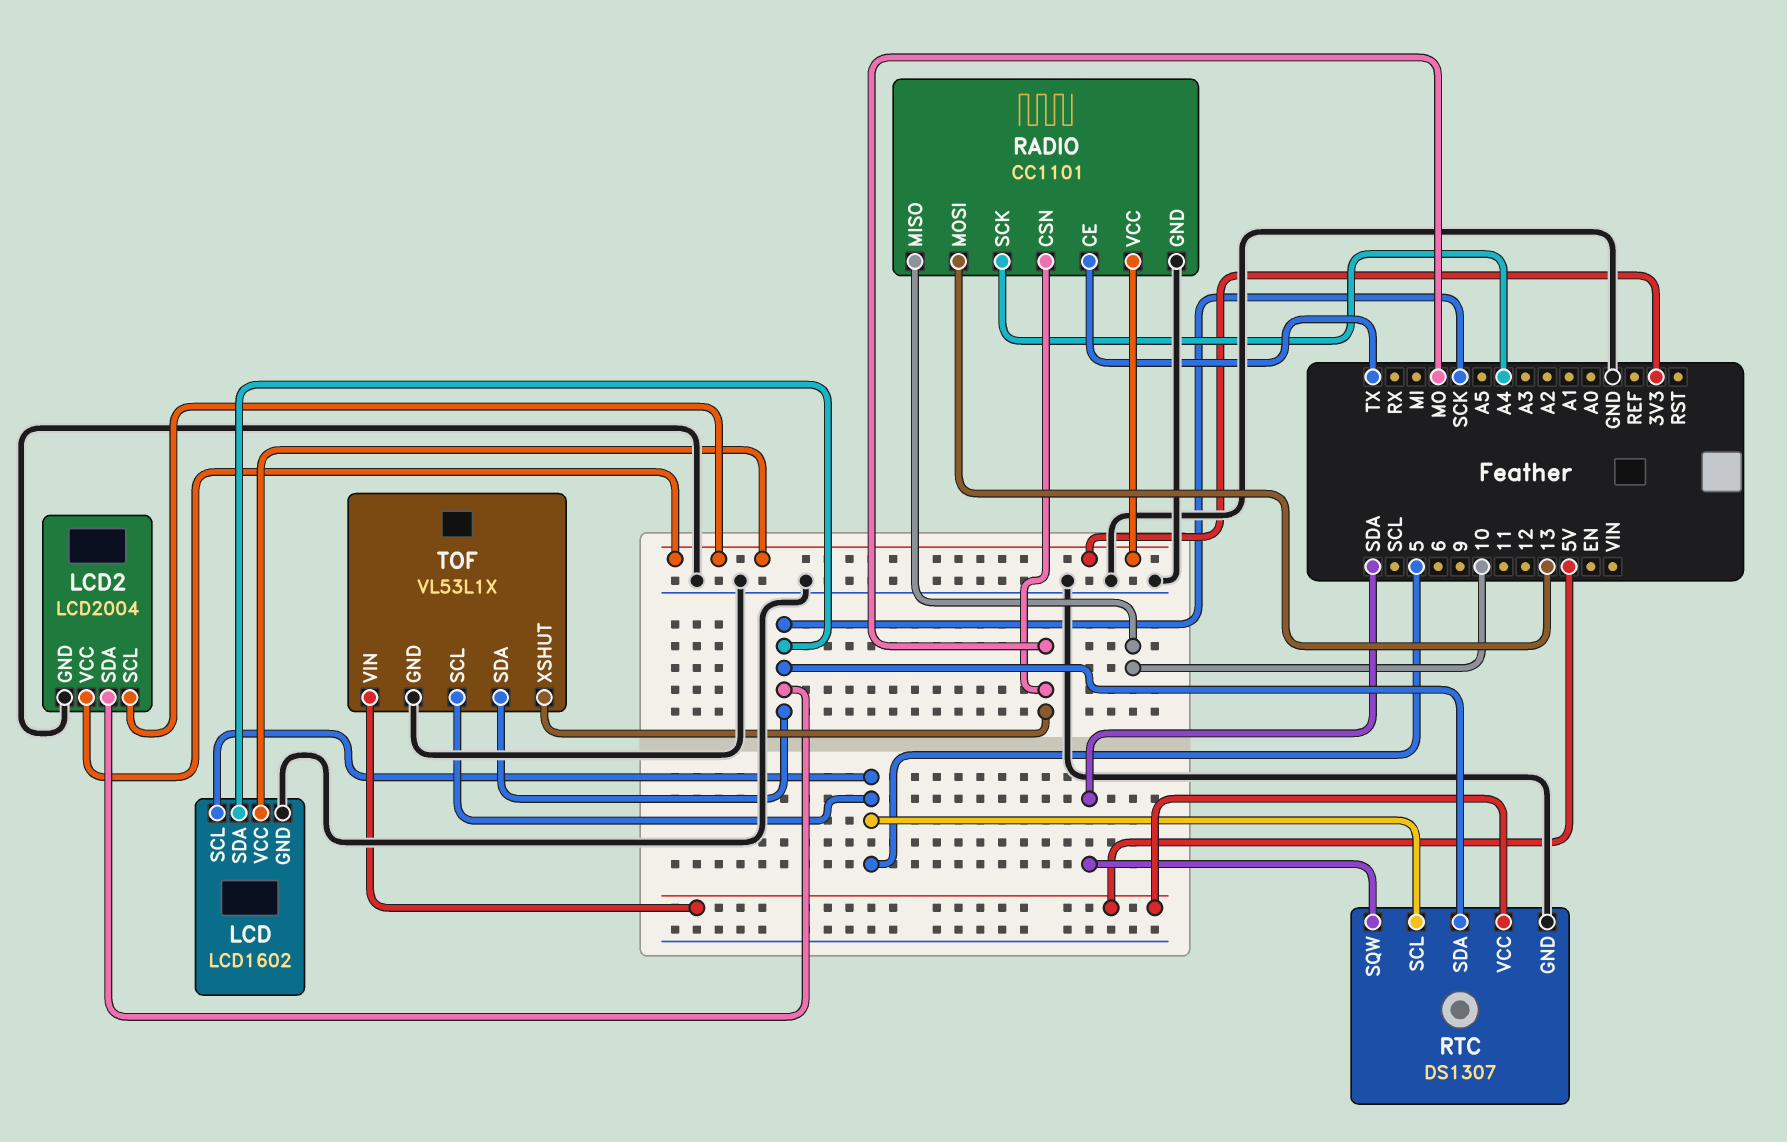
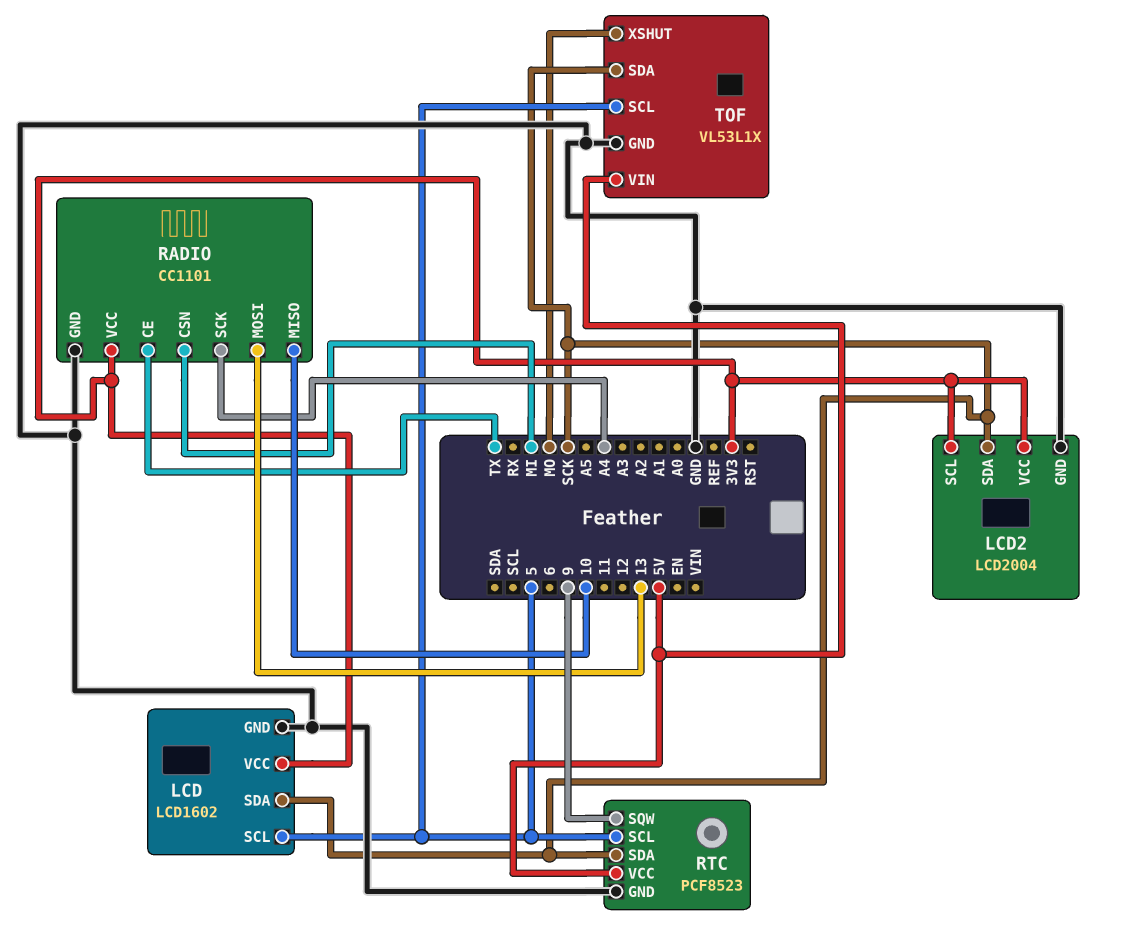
RADIO pin CSN: MO -> MI
RTC: DS1307 -> PCF8523
RTC pin SQW: SDA -> 9

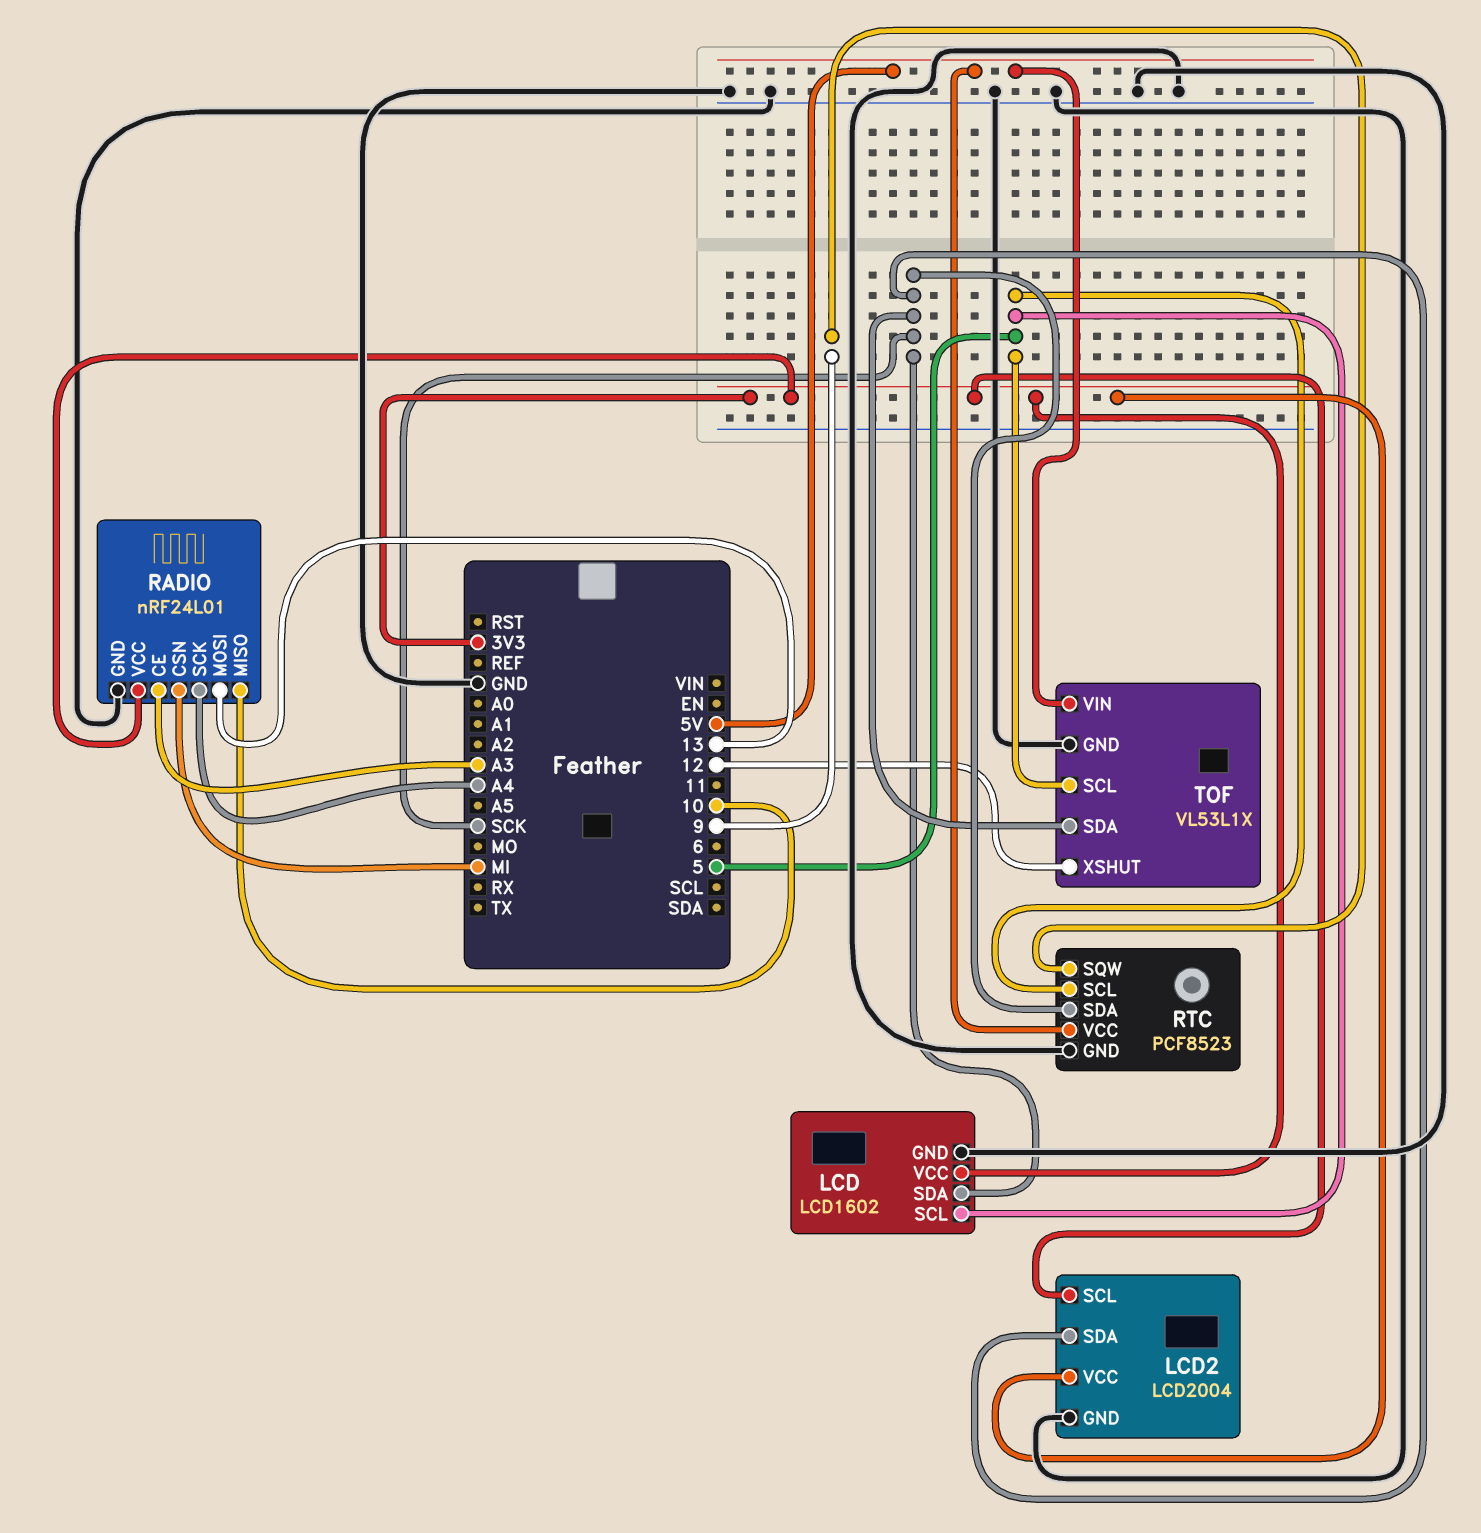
RADIO: CC1101 -> nRF24L01
RADIO pin CE: TX -> A3
TOF pin XSHUT: MO -> 12

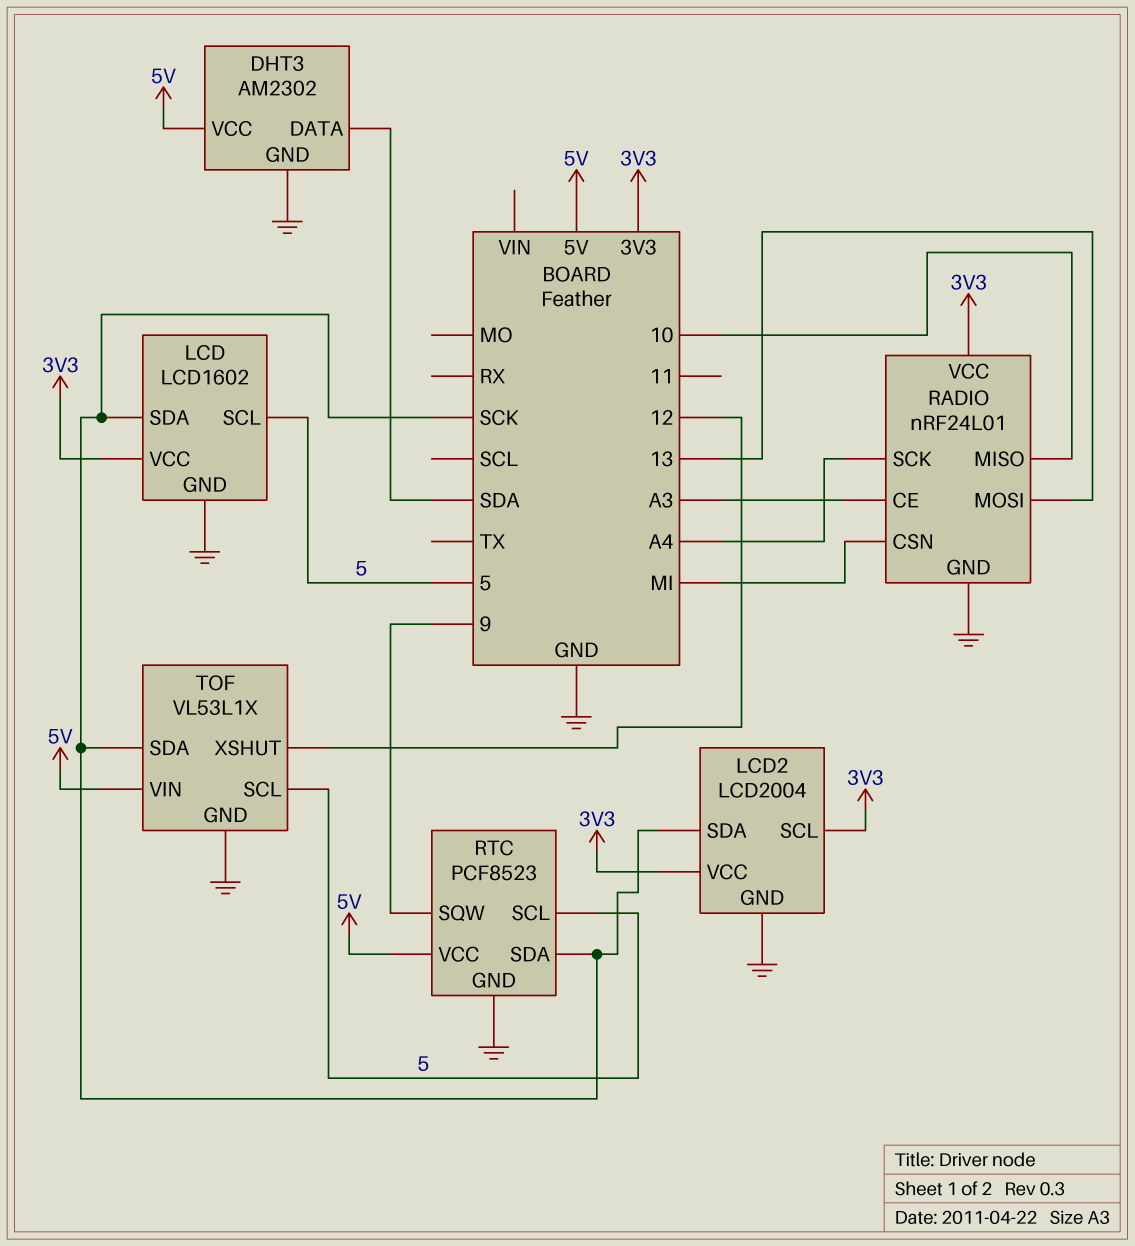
DHT3: none -> AM2302
DHT3 pin DATA: none -> SDA
DHT3 pin GND: none -> GND
DHT3 pin VCC: none -> 5V

